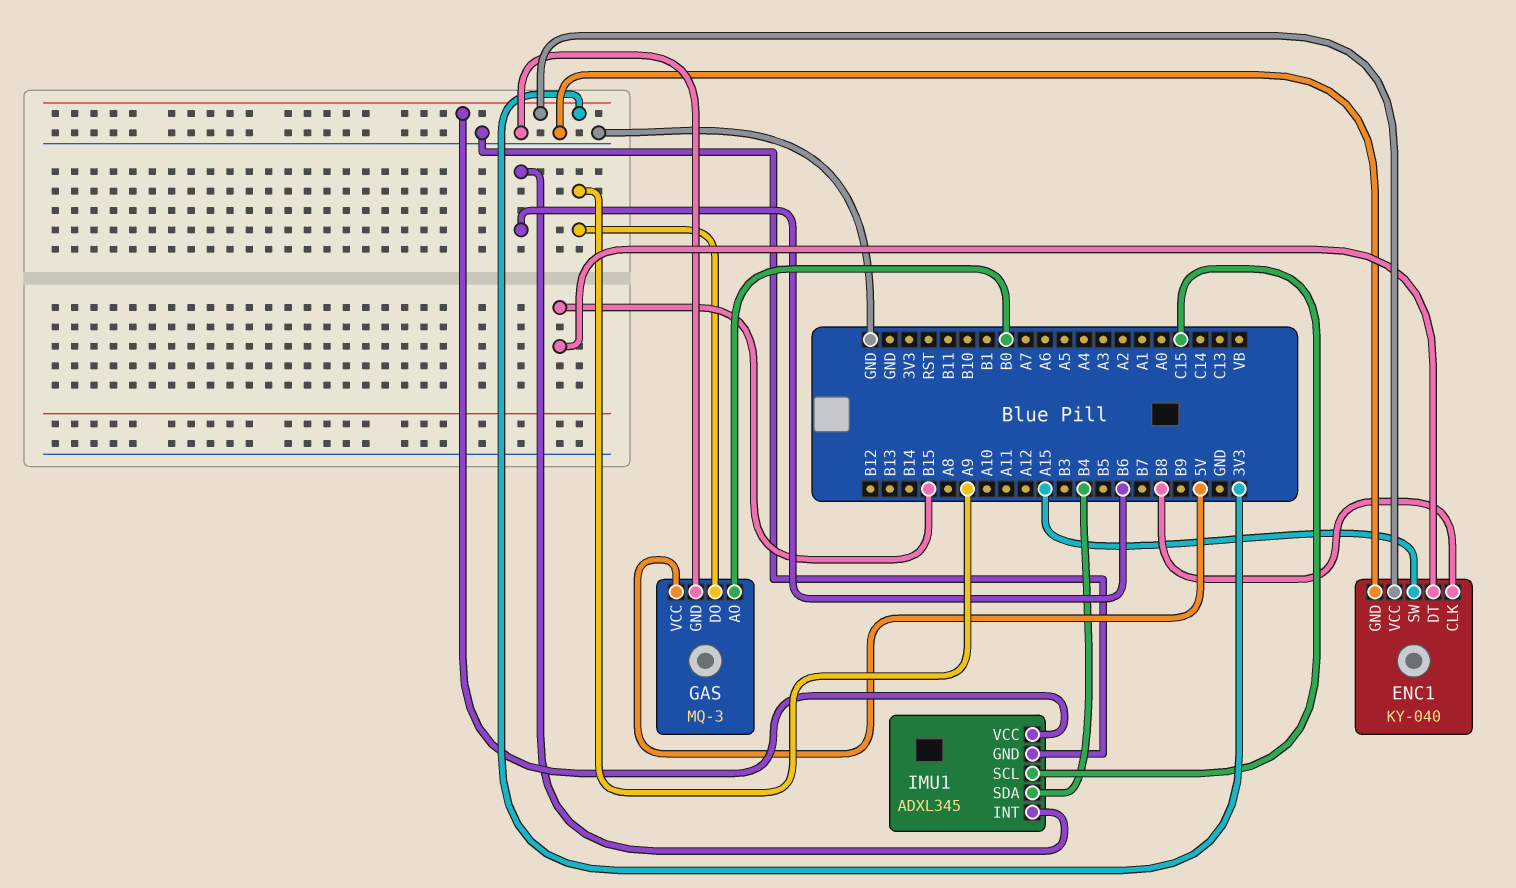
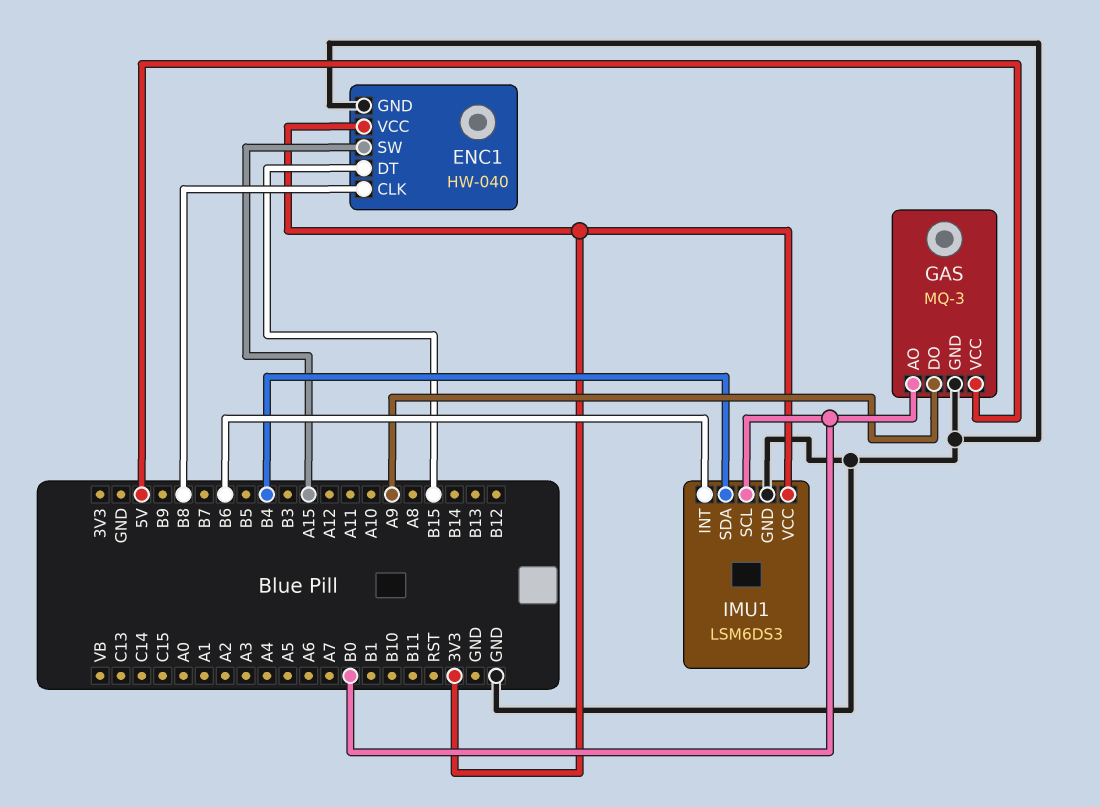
ENC1: KY-040 -> HW-040
IMU1: ADXL345 -> LSM6DS3
IMU1 pin SCL: C15 -> B0

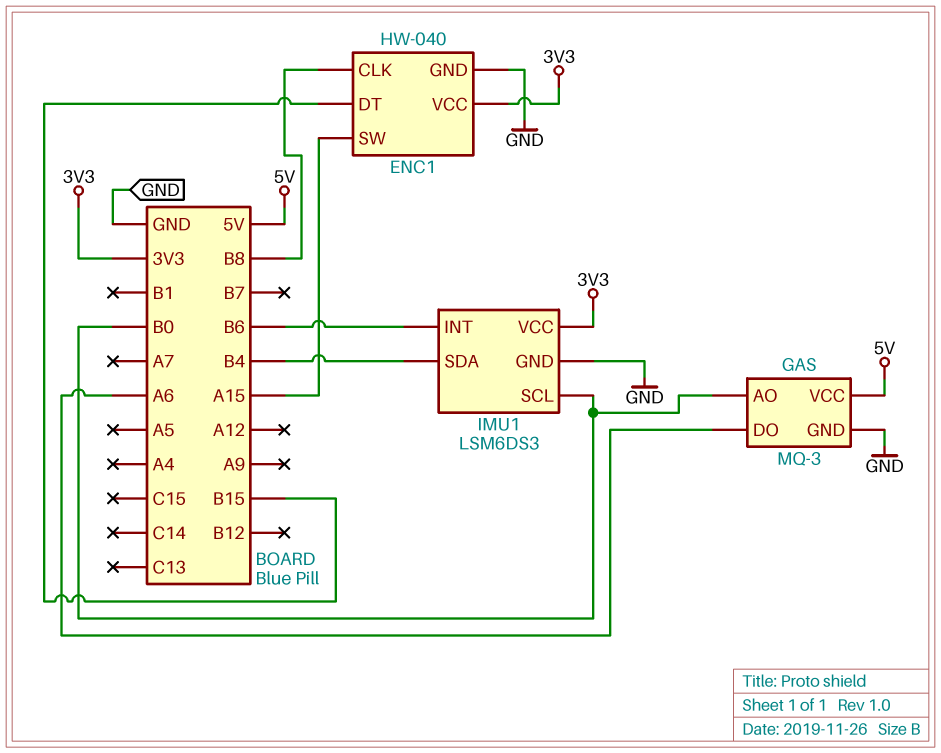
GAS pin DO: A9 -> A6

